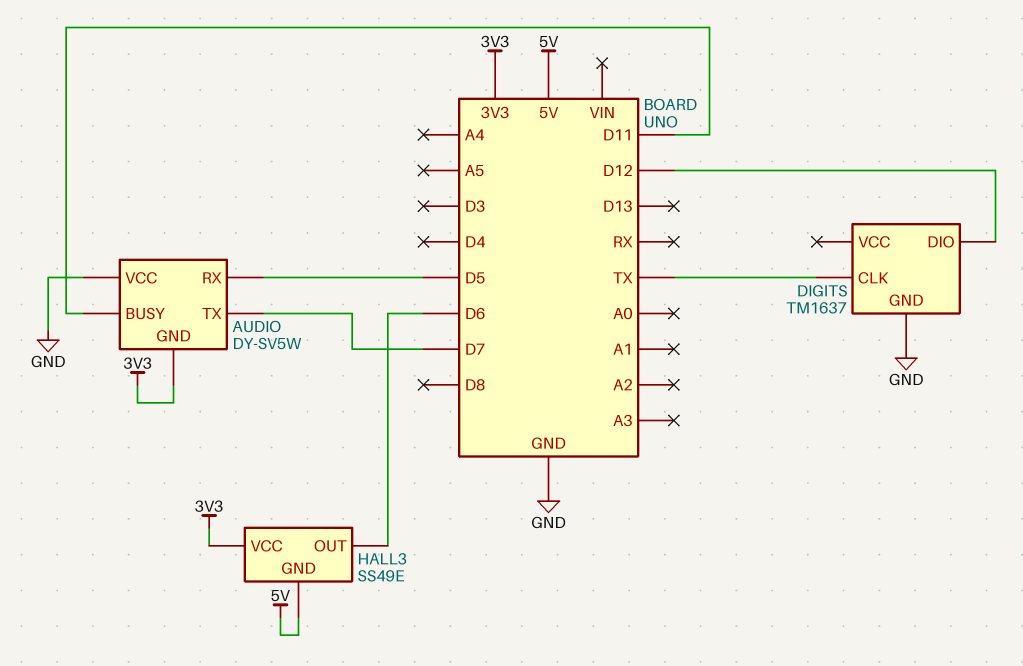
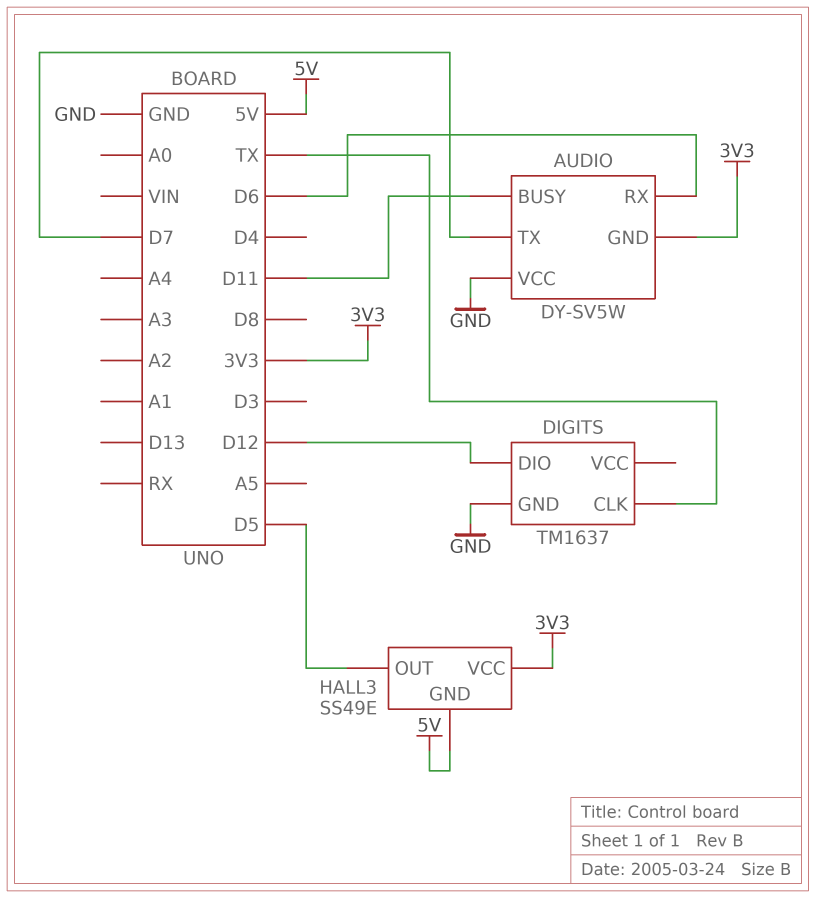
AUDIO pin RX: D5 -> D6
HALL3 pin OUT: D6 -> D5

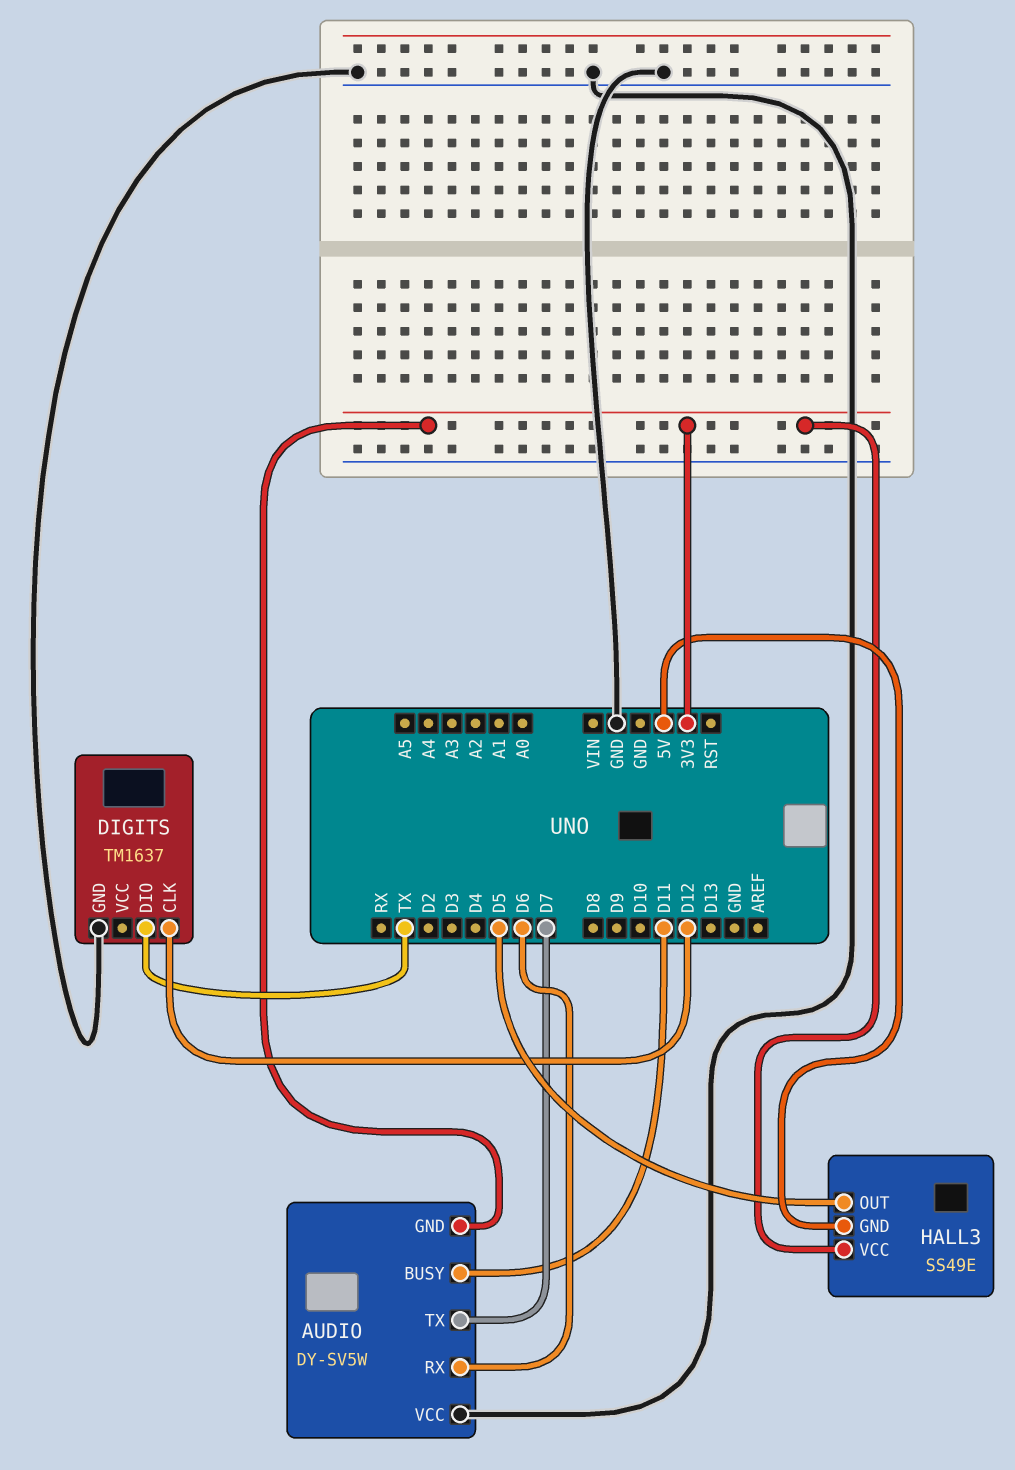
DIGITS pin CLK: TX -> D12
DIGITS pin DIO: D12 -> TX

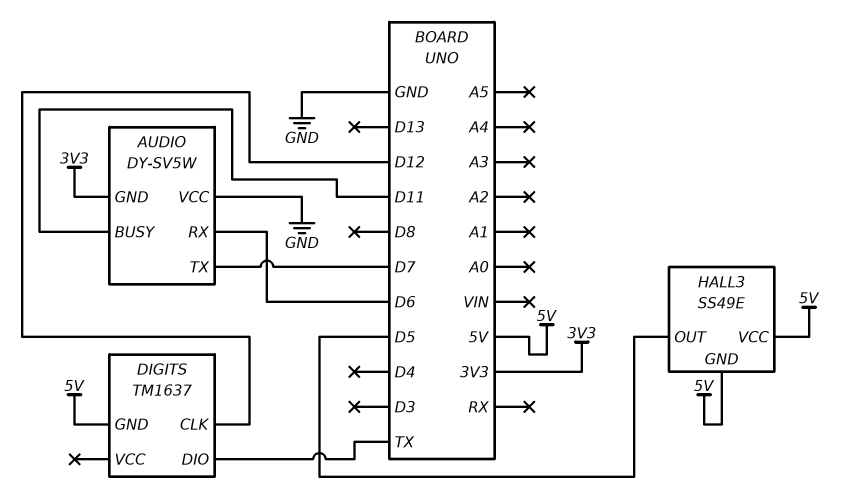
DIGITS pin GND: GND -> 5V
HALL3 pin VCC: 3V3 -> 5V

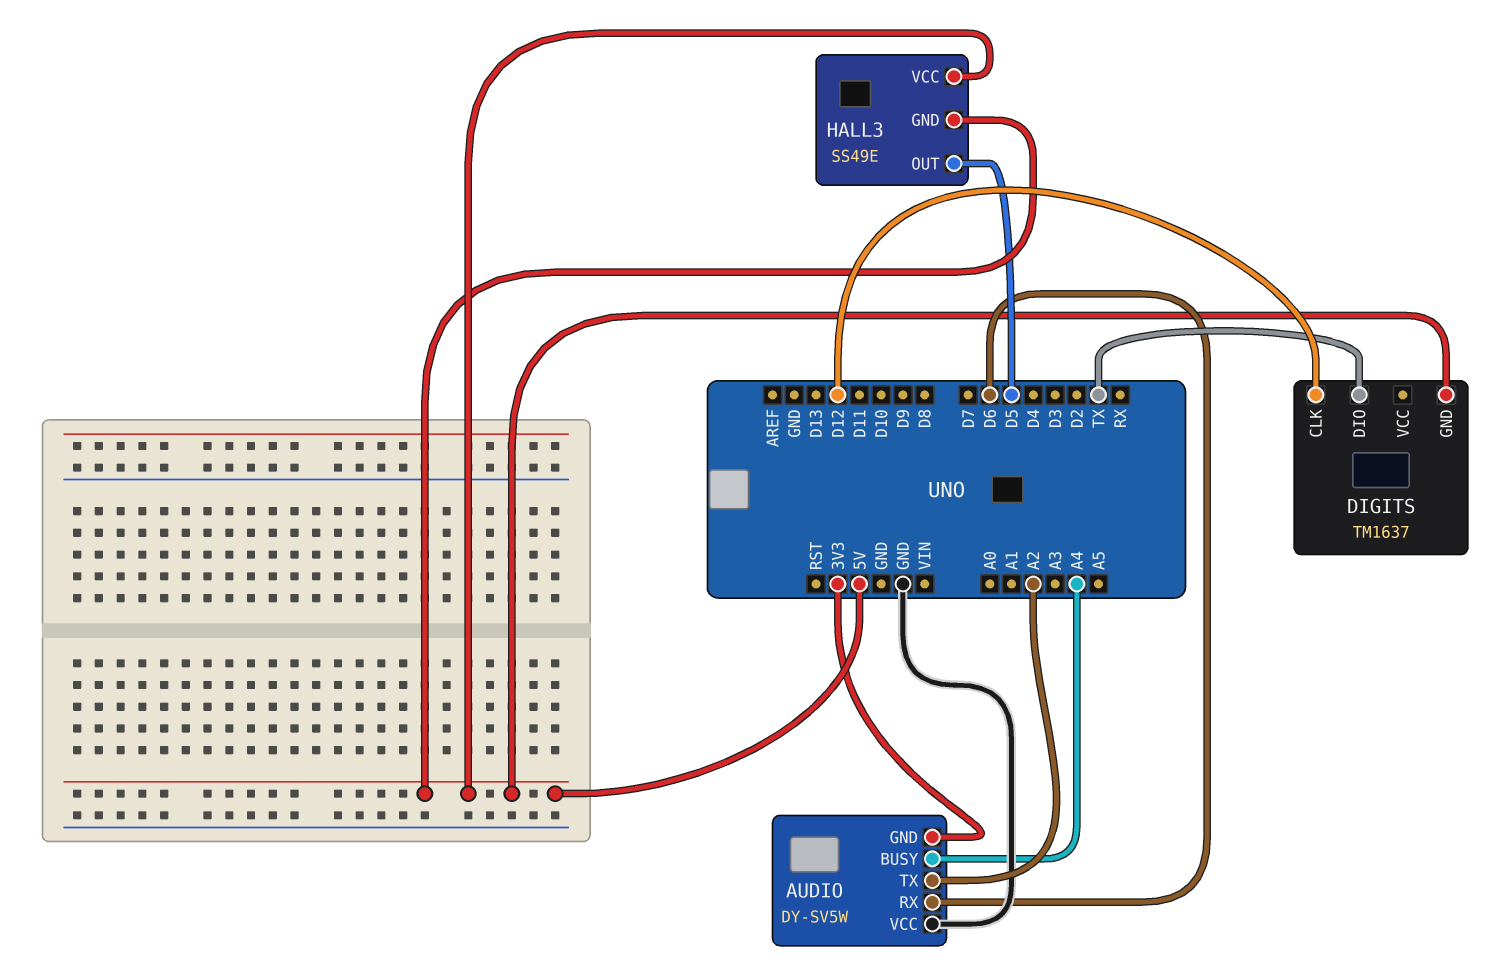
AUDIO pin BUSY: D11 -> A4
AUDIO pin TX: D7 -> A2

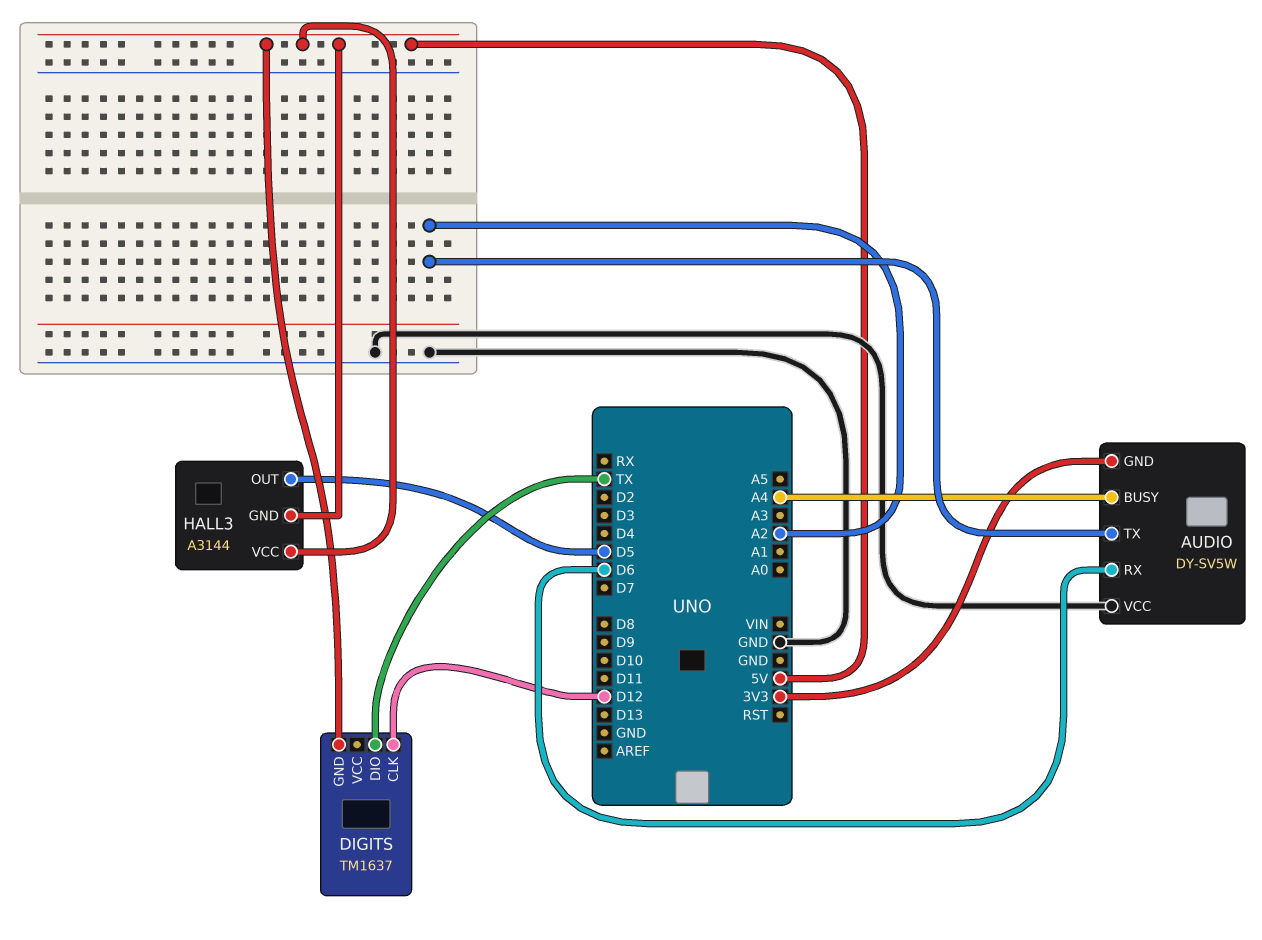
HALL3: SS49E -> A3144

